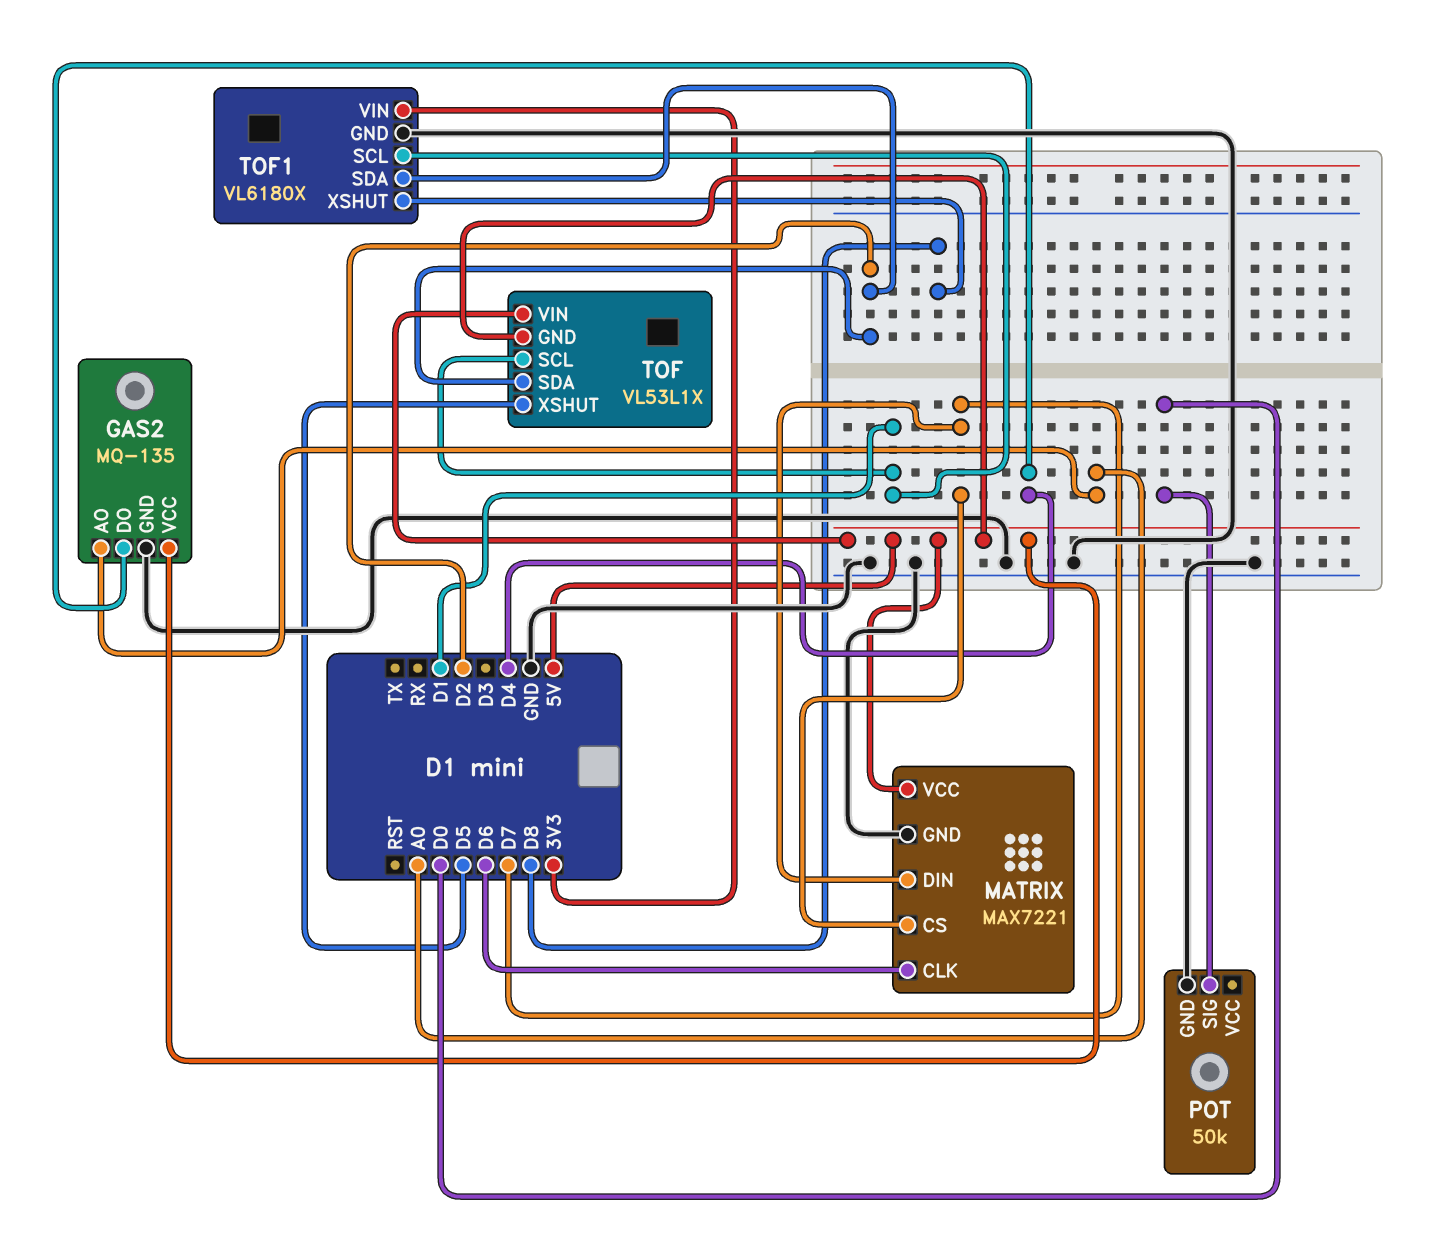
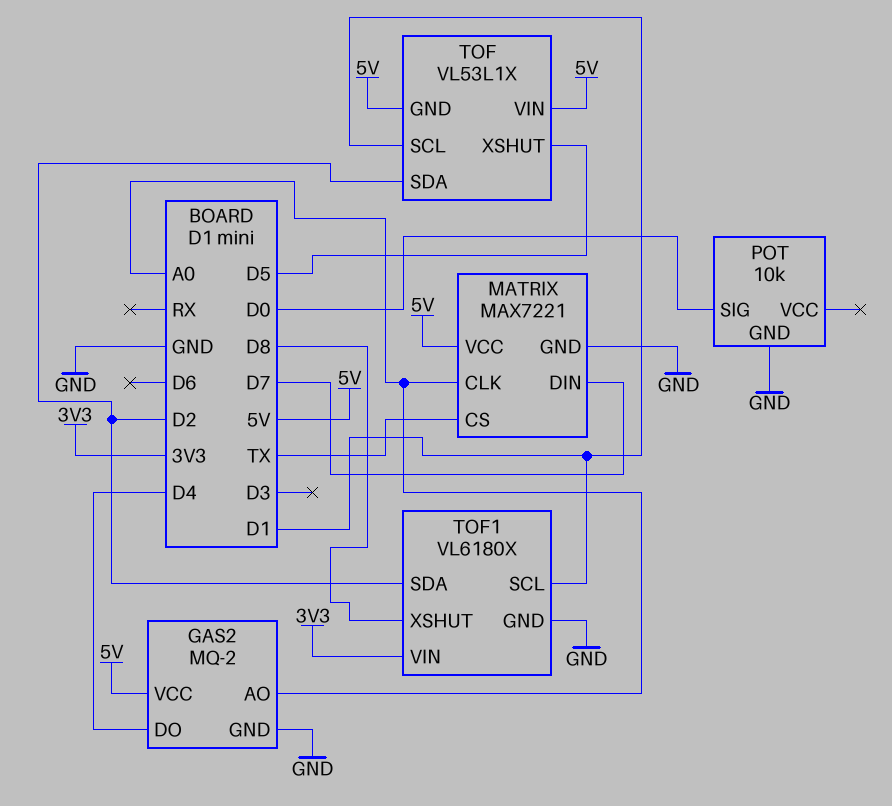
GAS2: MQ-135 -> MQ-2
MATRIX pin CLK: D6 -> A0
MATRIX pin CS: D7 -> TX
POT: 50k -> 10k

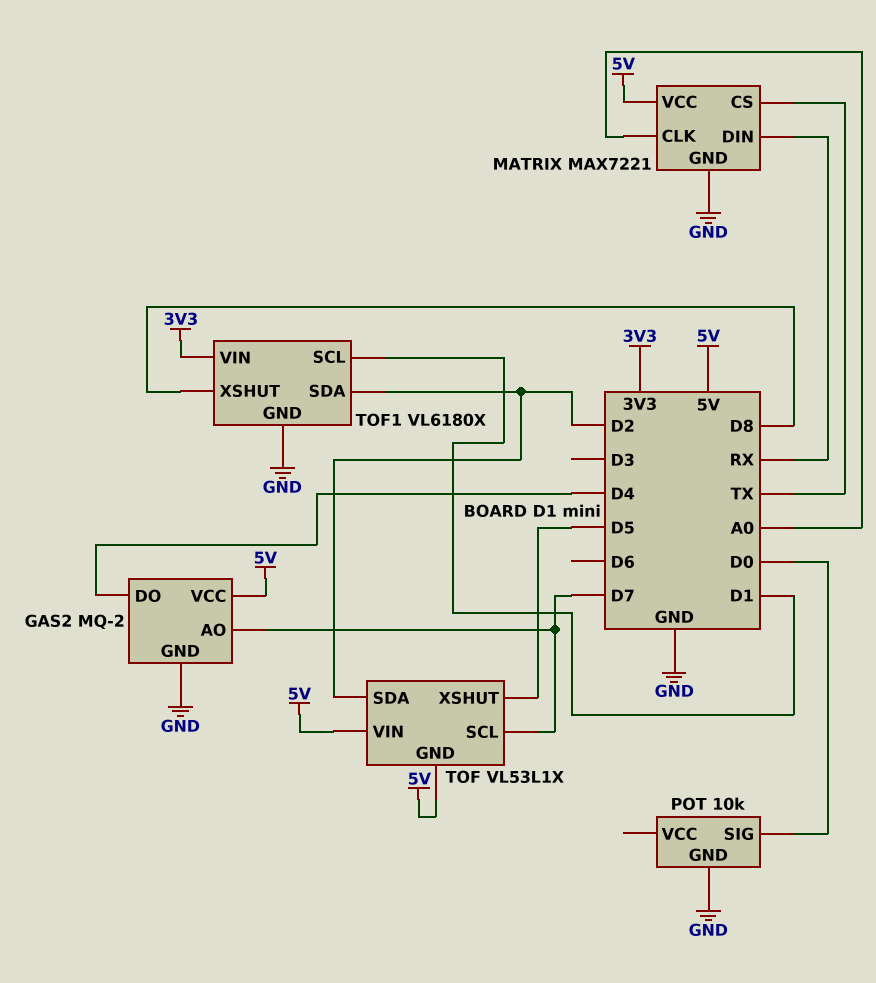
GAS2 pin AO: A0 -> D7
MATRIX pin DIN: D7 -> RX
TOF pin SCL: D1 -> D7

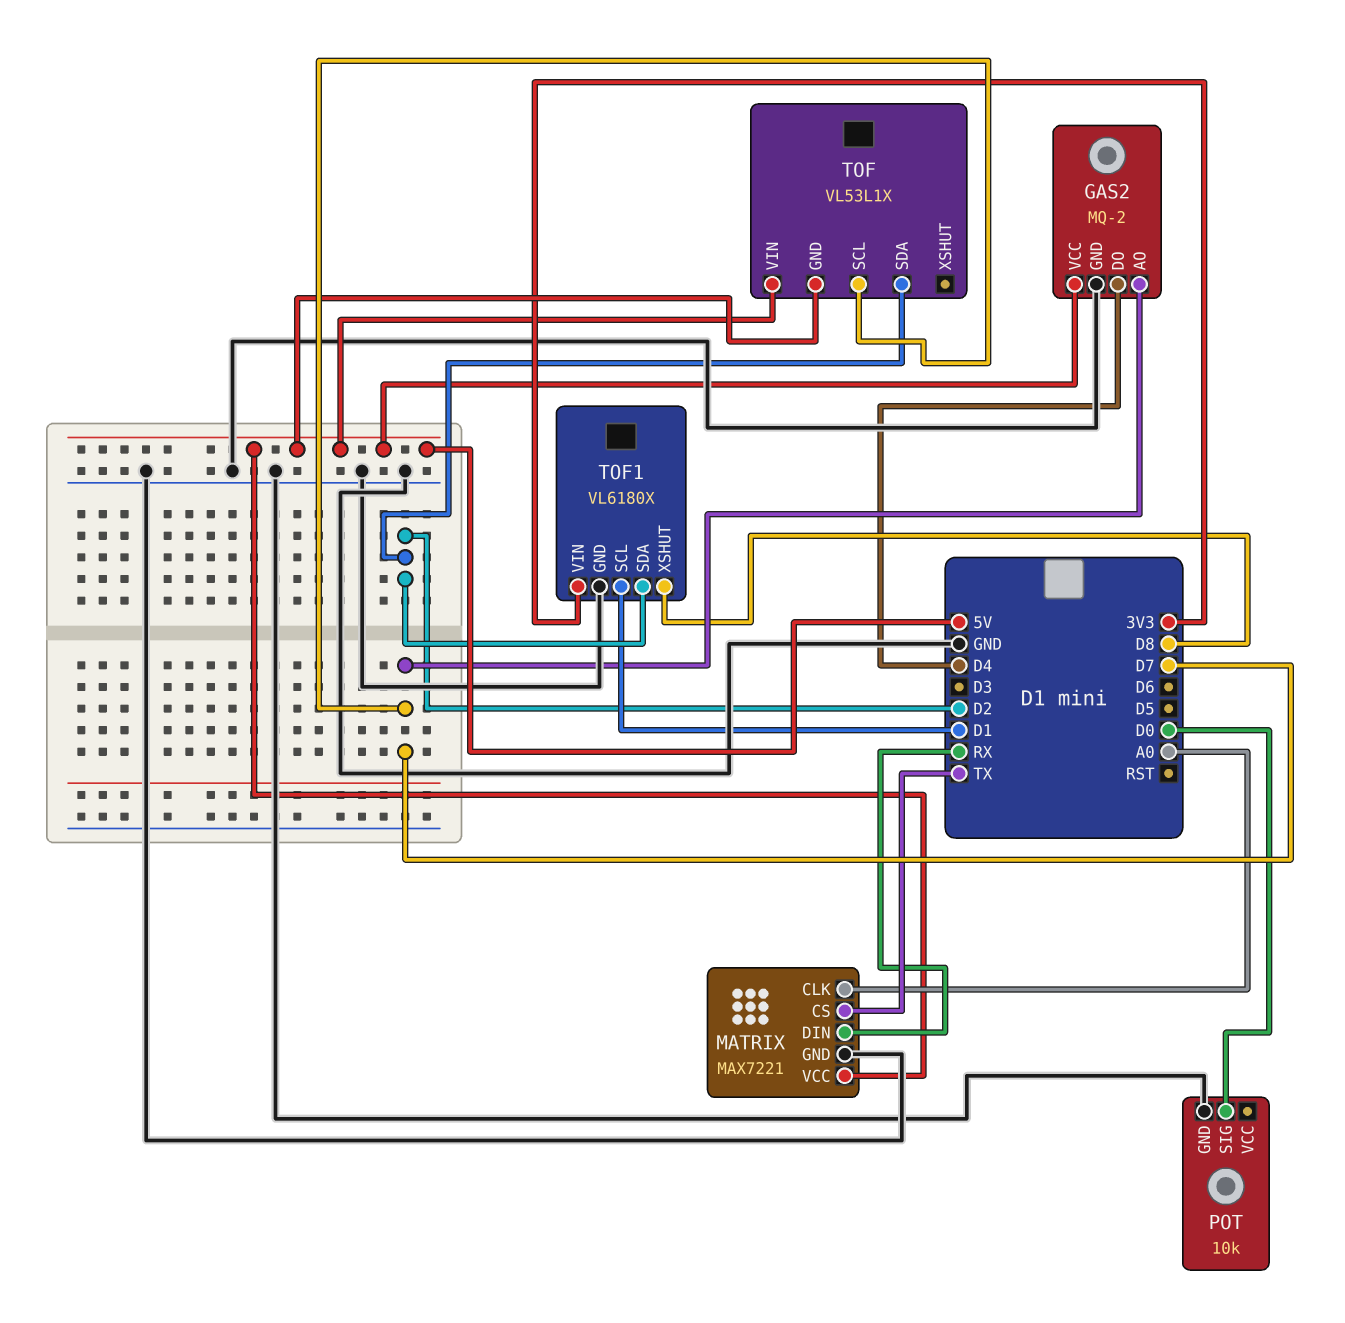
TOF pin XSHUT: D5 -> none

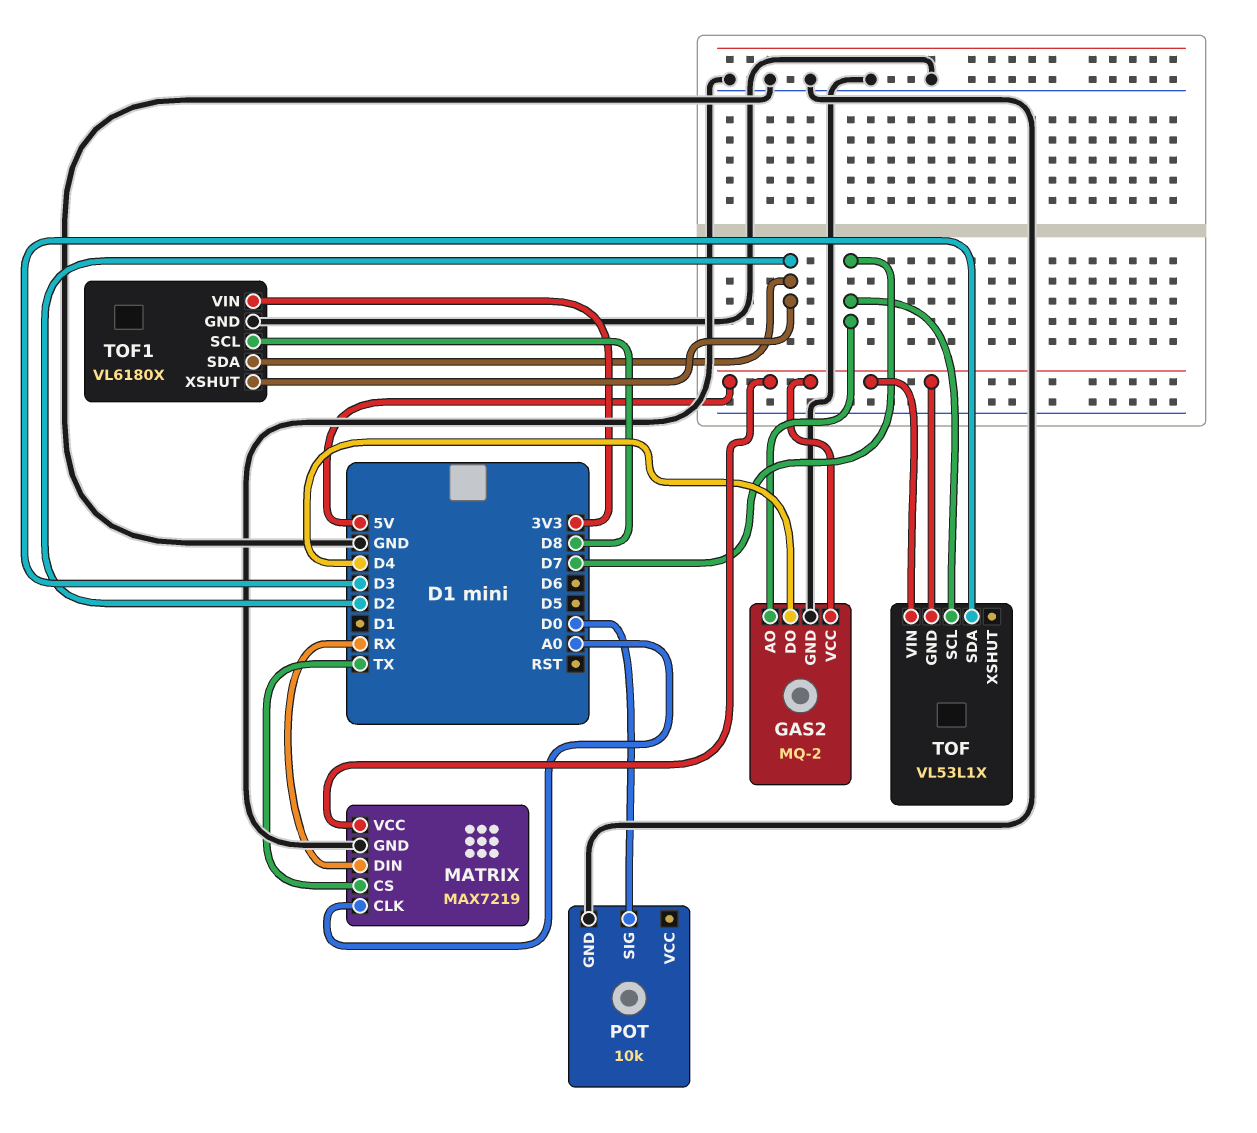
MATRIX: MAX7221 -> MAX7219
TOF pin SDA: D2 -> D3
TOF1 pin SCL: D1 -> D8
TOF1 pin XSHUT: D8 -> D2

